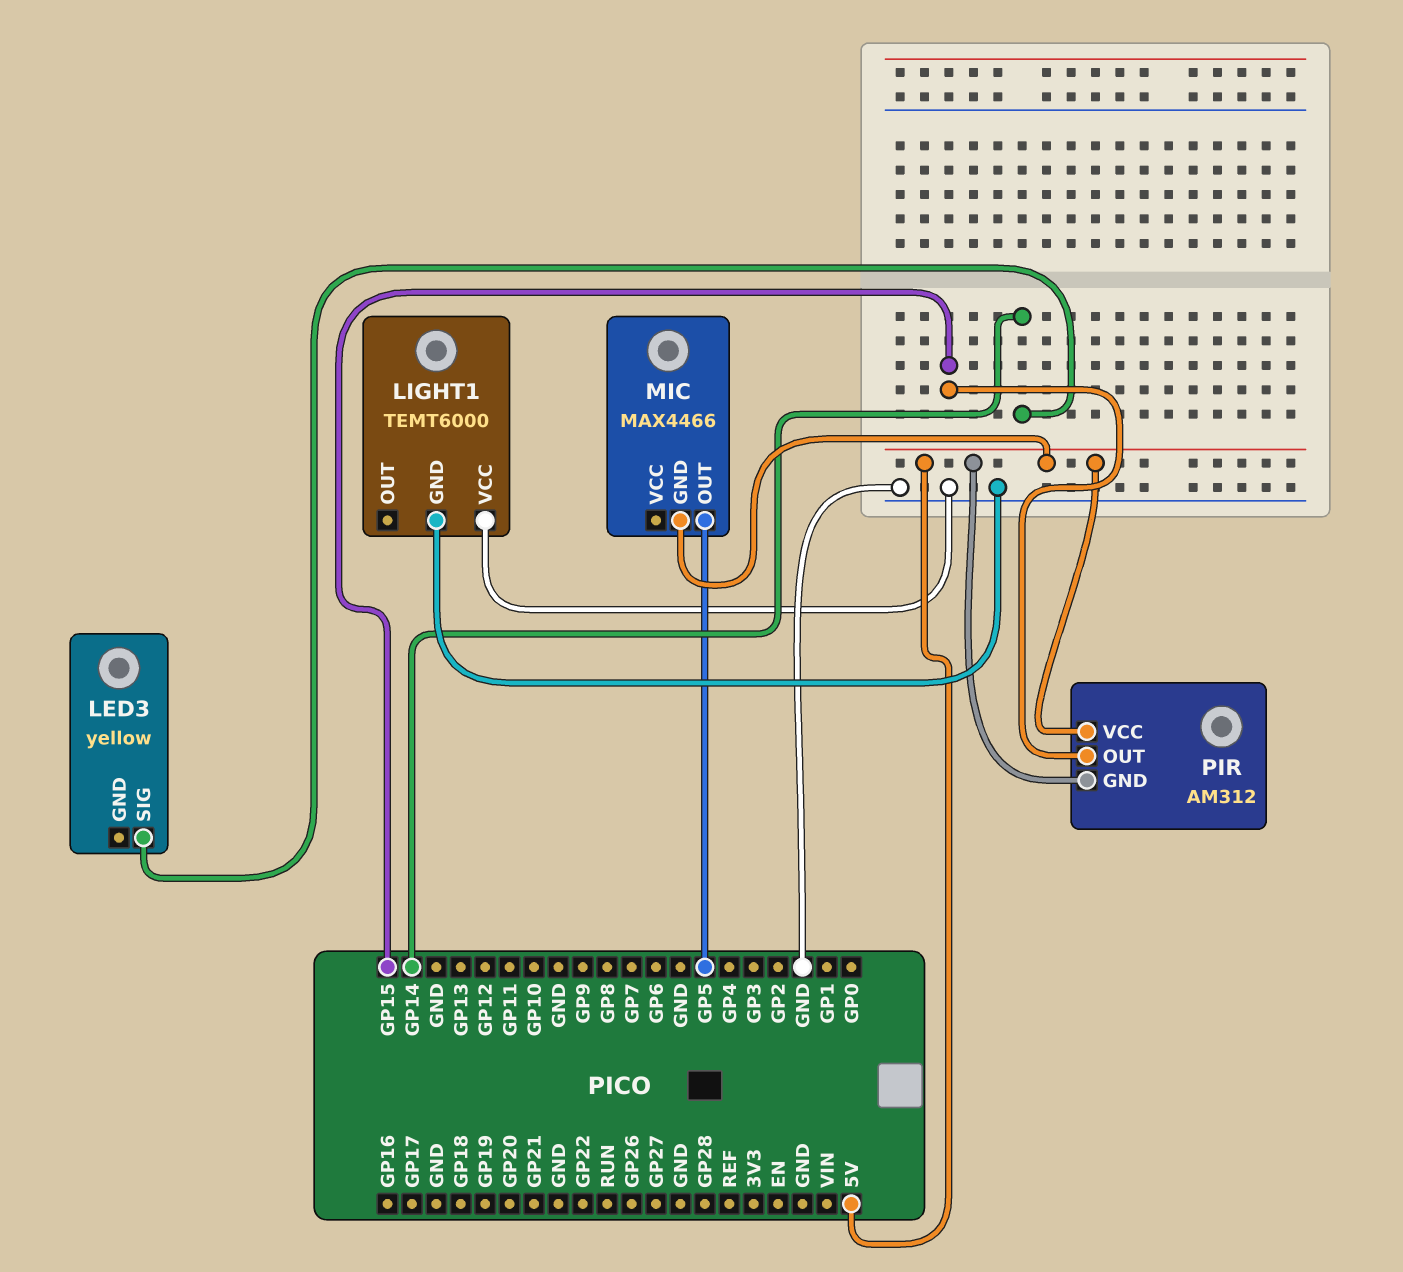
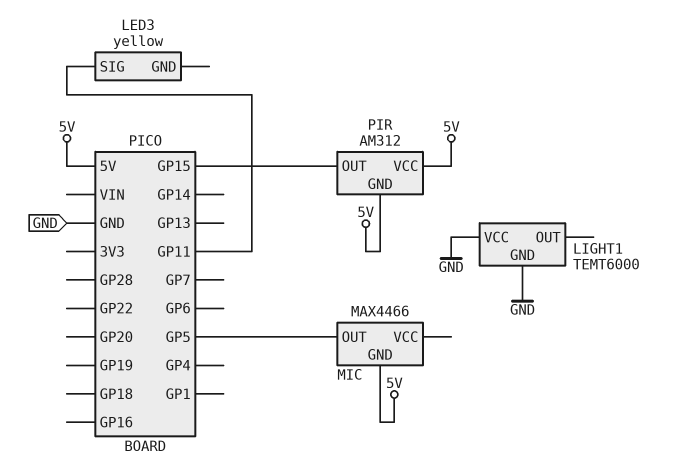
LED3 pin SIG: GP14 -> GP11

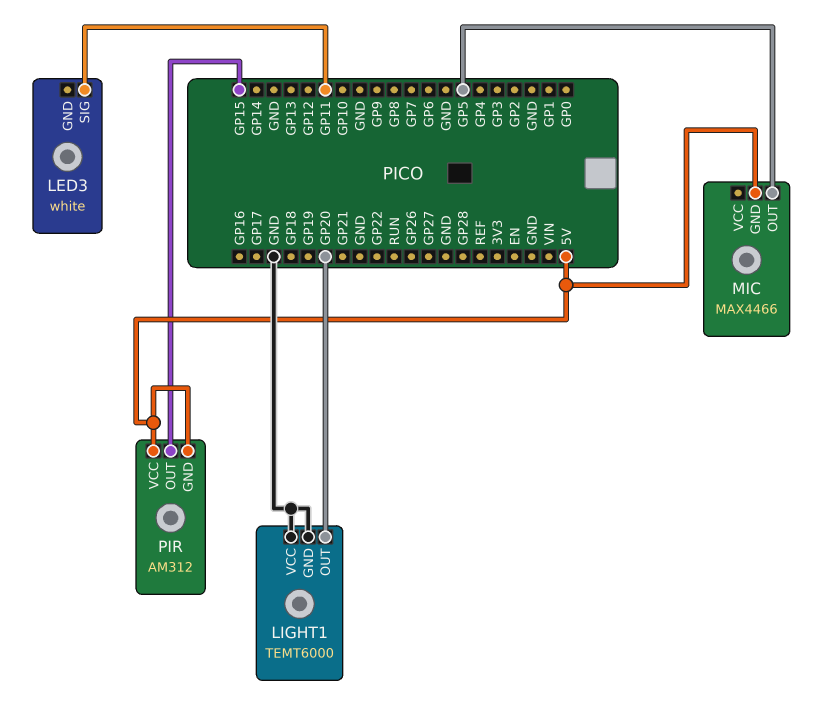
LED3: yellow -> white
LIGHT1 pin OUT: none -> GP20

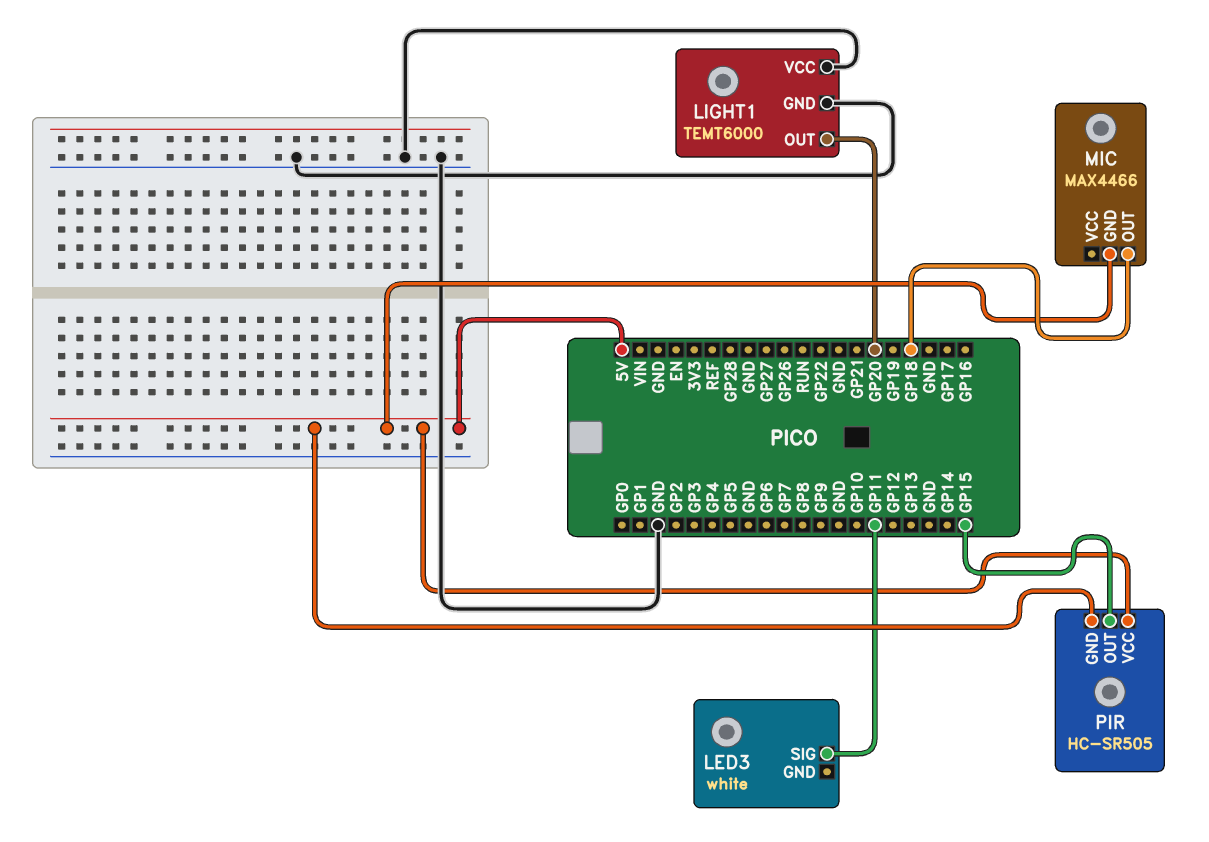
MIC pin OUT: GP5 -> GP18
PIR: AM312 -> HC-SR505

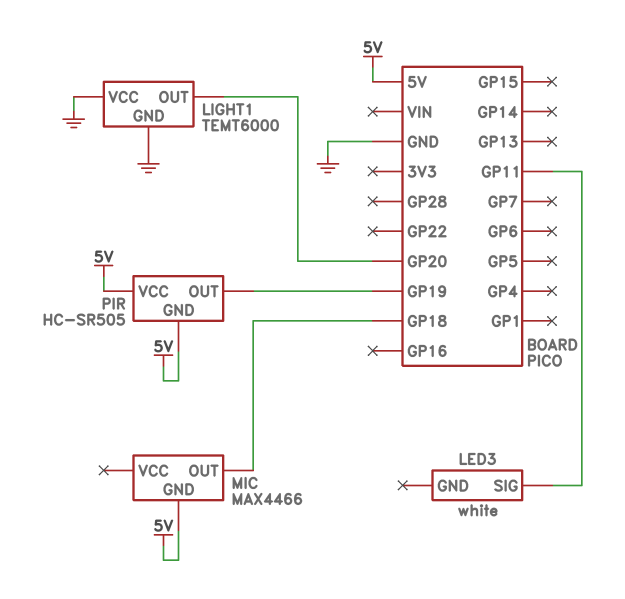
PIR pin OUT: GP15 -> GP19

